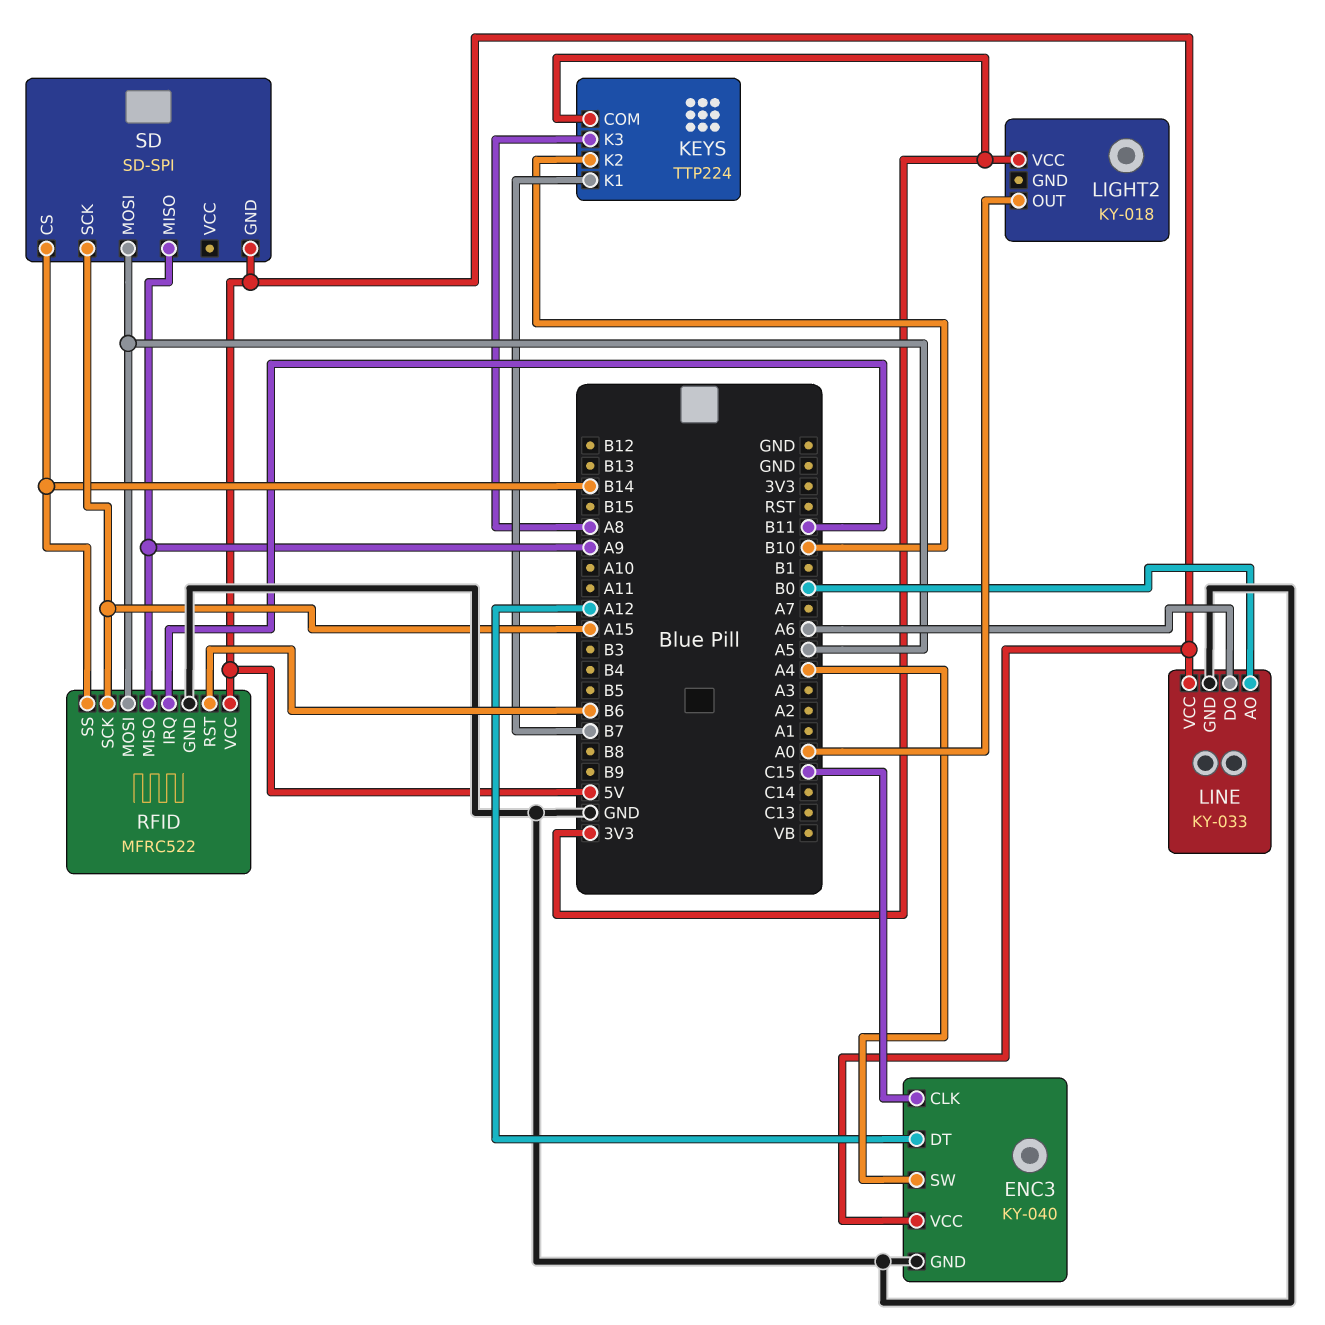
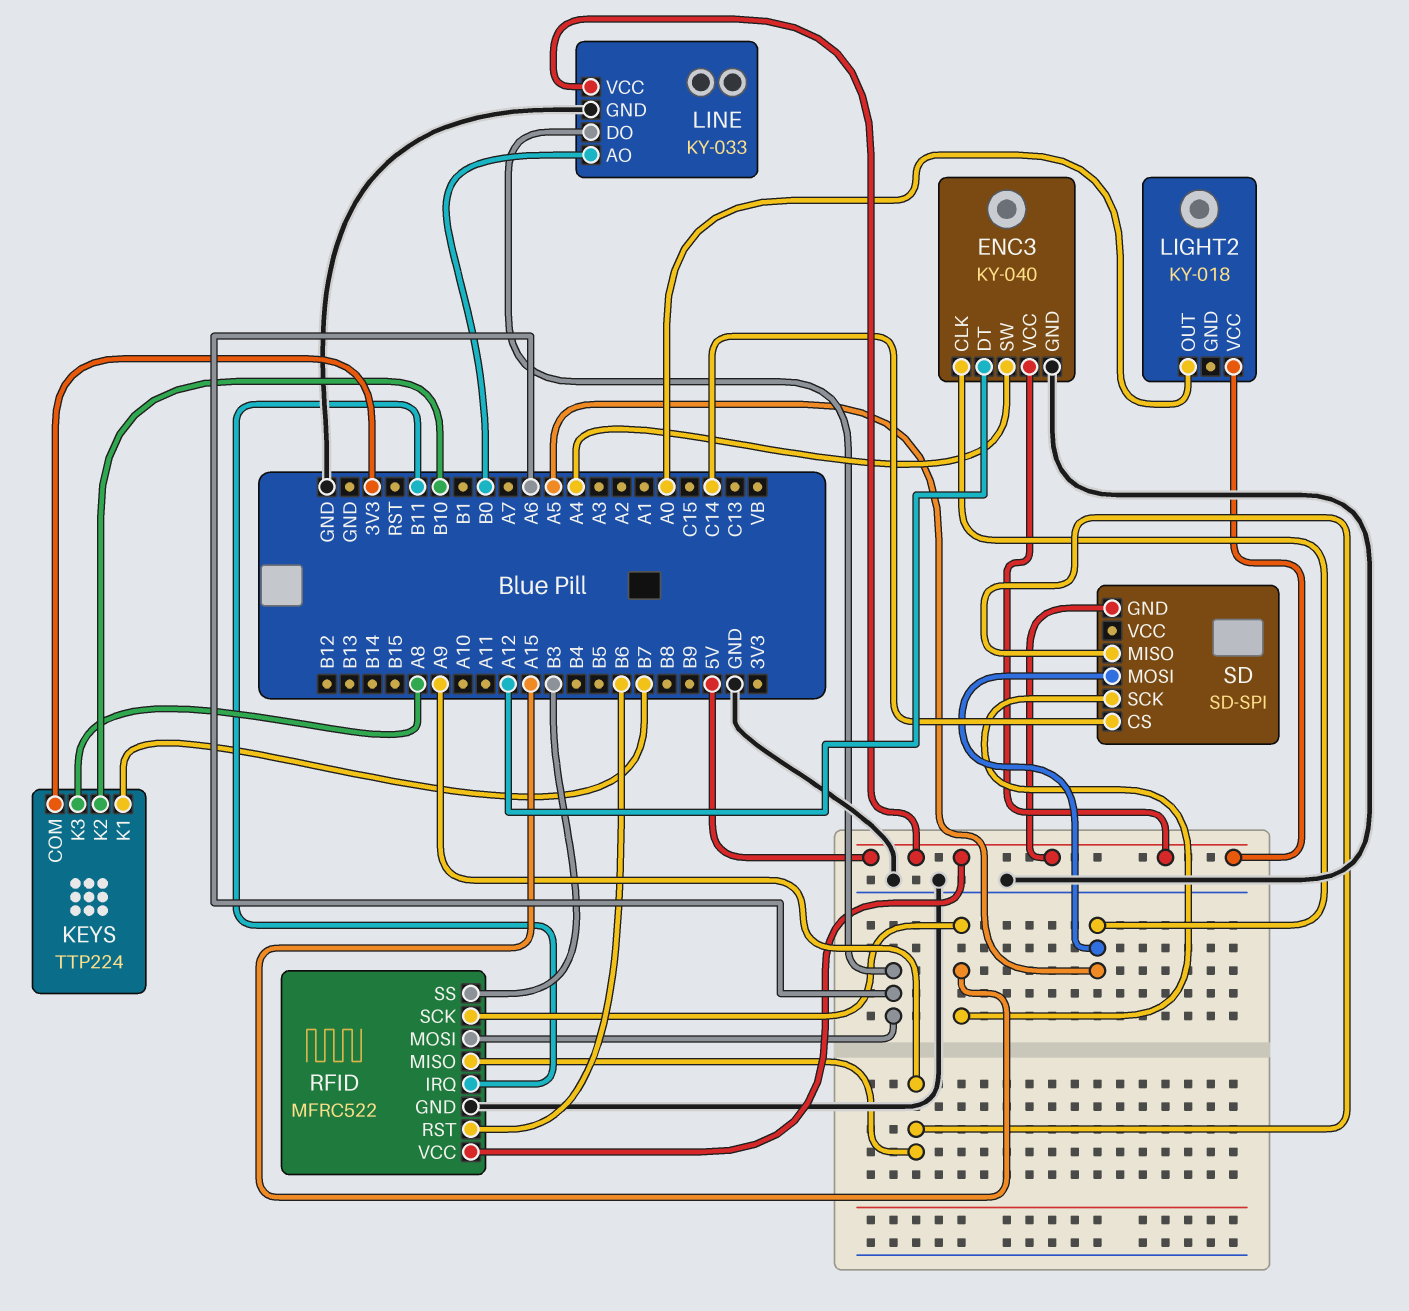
ENC3 pin CLK: C15 -> A5
LIGHT2 pin VCC: 3V3 -> 5V
RFID pin MOSI: A5 -> A6
RFID pin SS: B14 -> B3
SD pin CS: B14 -> C14

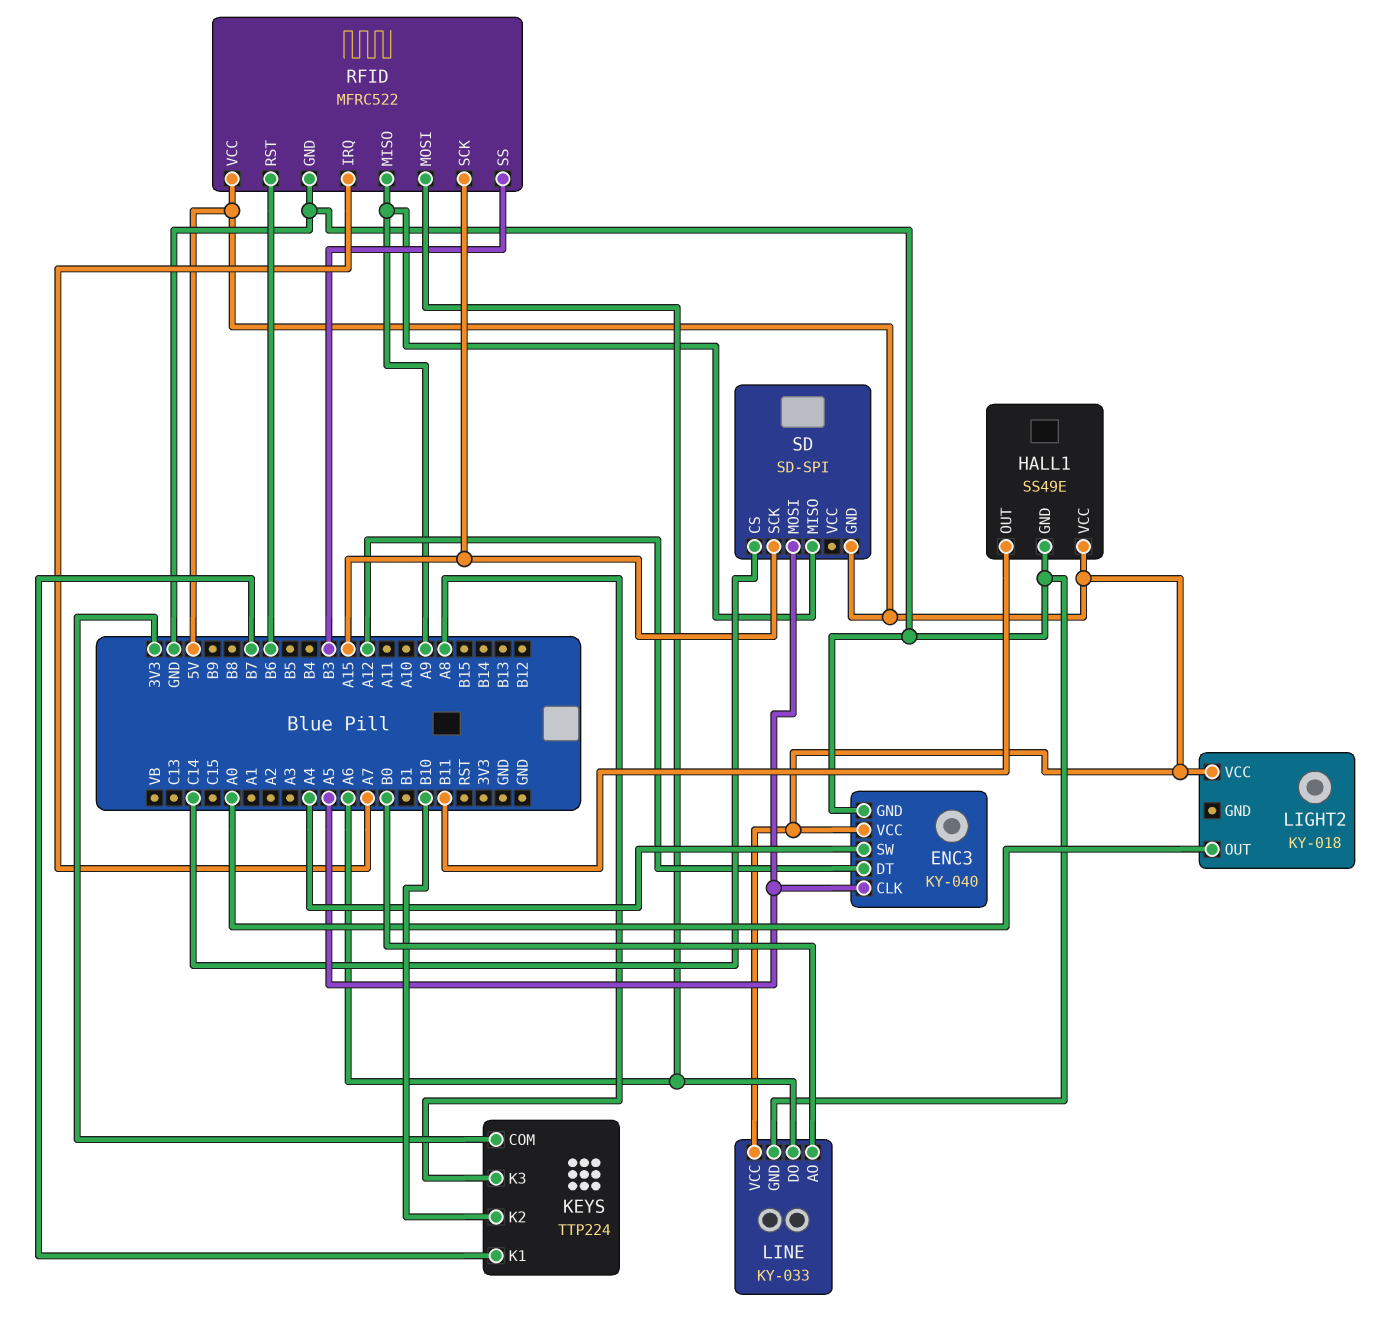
HALL1: none -> SS49E
HALL1 pin GND: none -> GND
HALL1 pin OUT: none -> B11
HALL1 pin VCC: none -> 5V
RFID pin IRQ: B11 -> A7

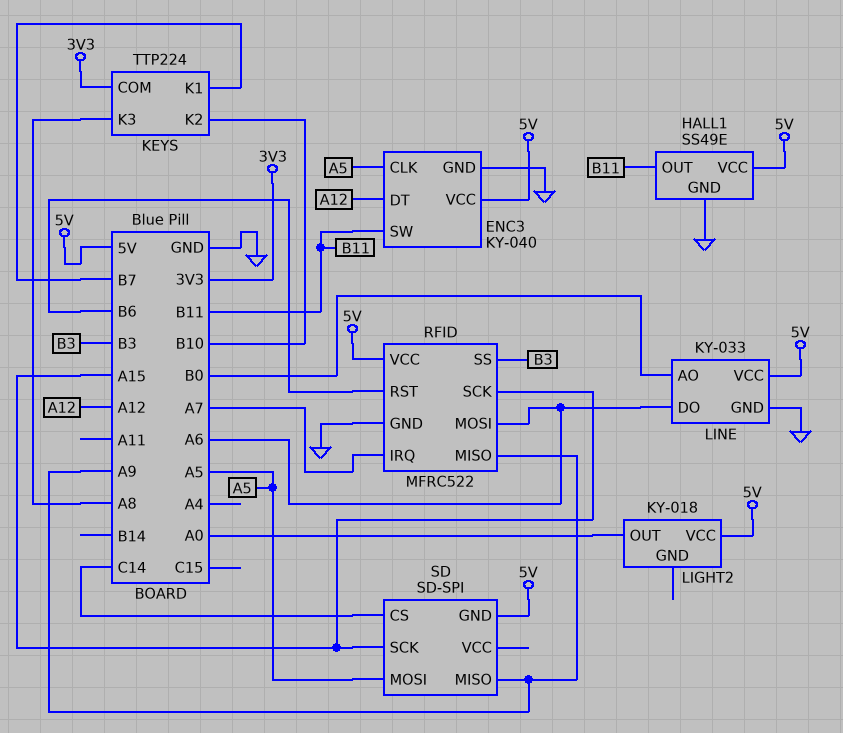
ENC3 pin SW: A4 -> B11

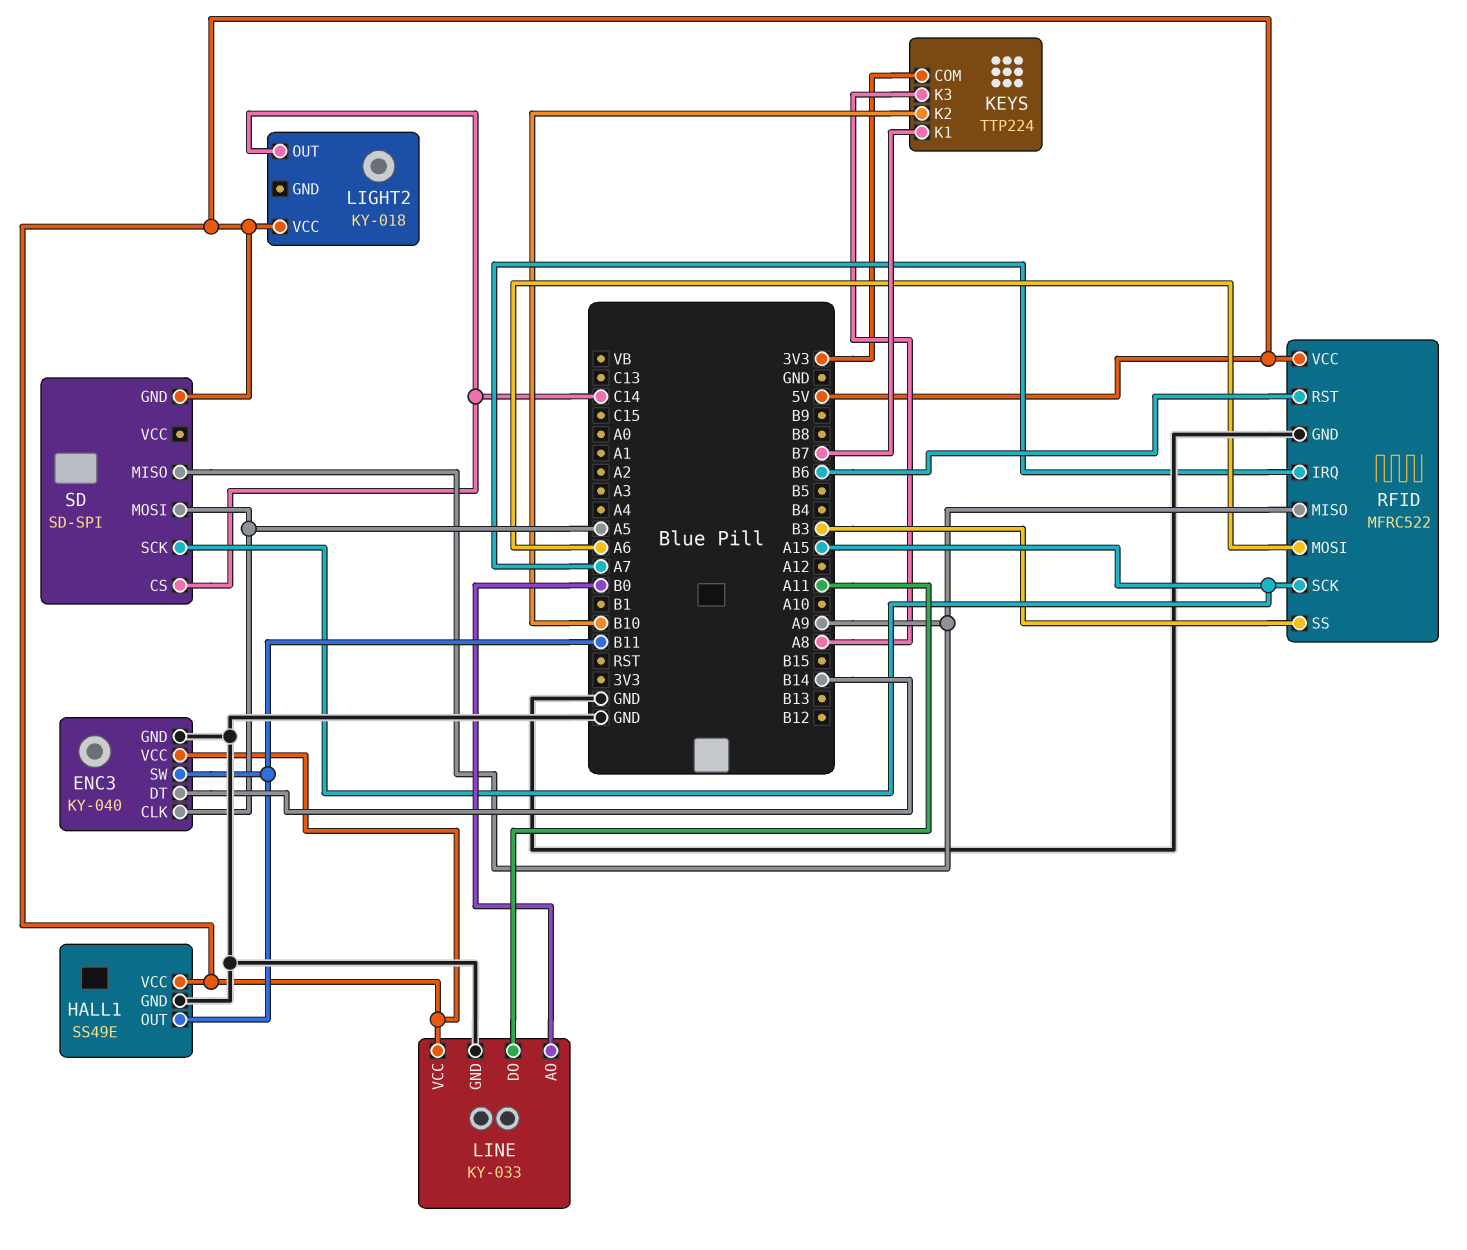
ENC3 pin DT: A12 -> B14
LIGHT2 pin OUT: A0 -> C14
LINE pin DO: A6 -> A11

